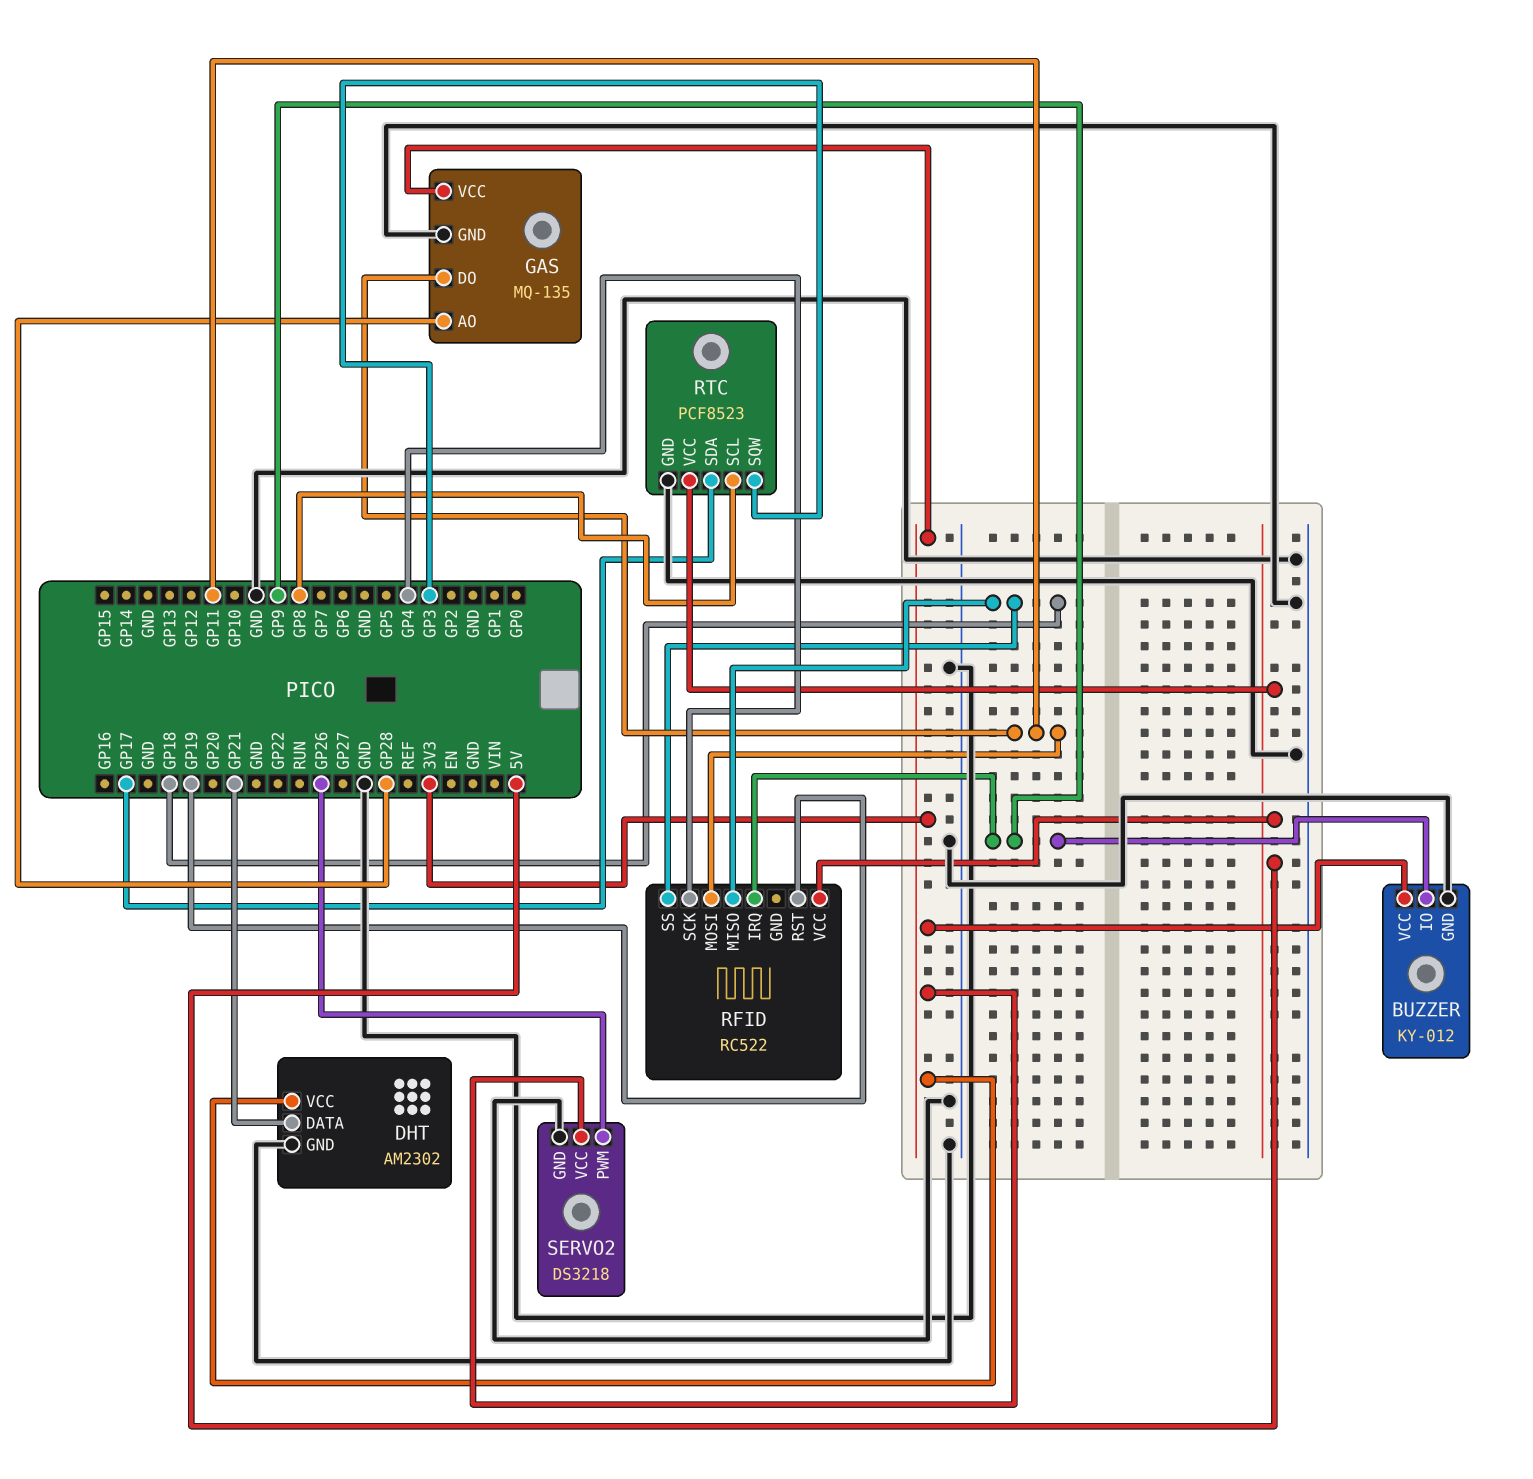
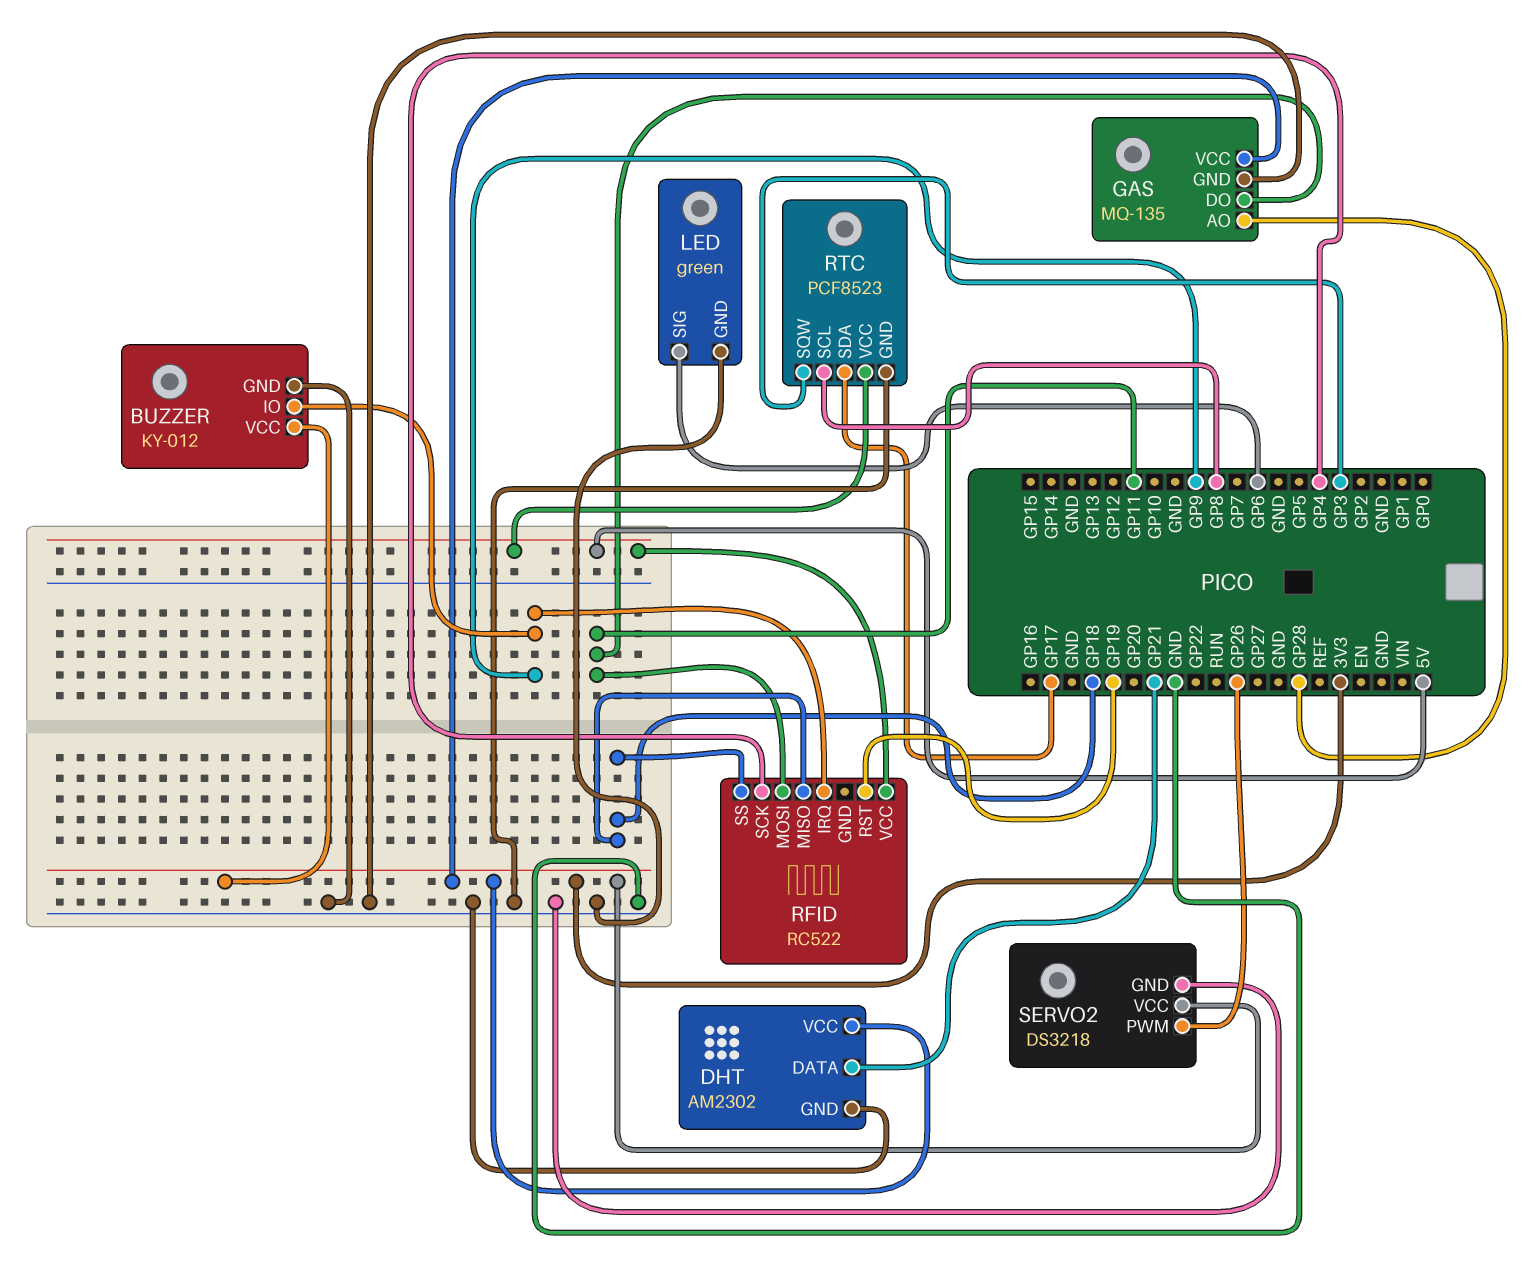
LED: none -> green
LED pin GND: none -> GND
LED pin SIG: none -> GP6

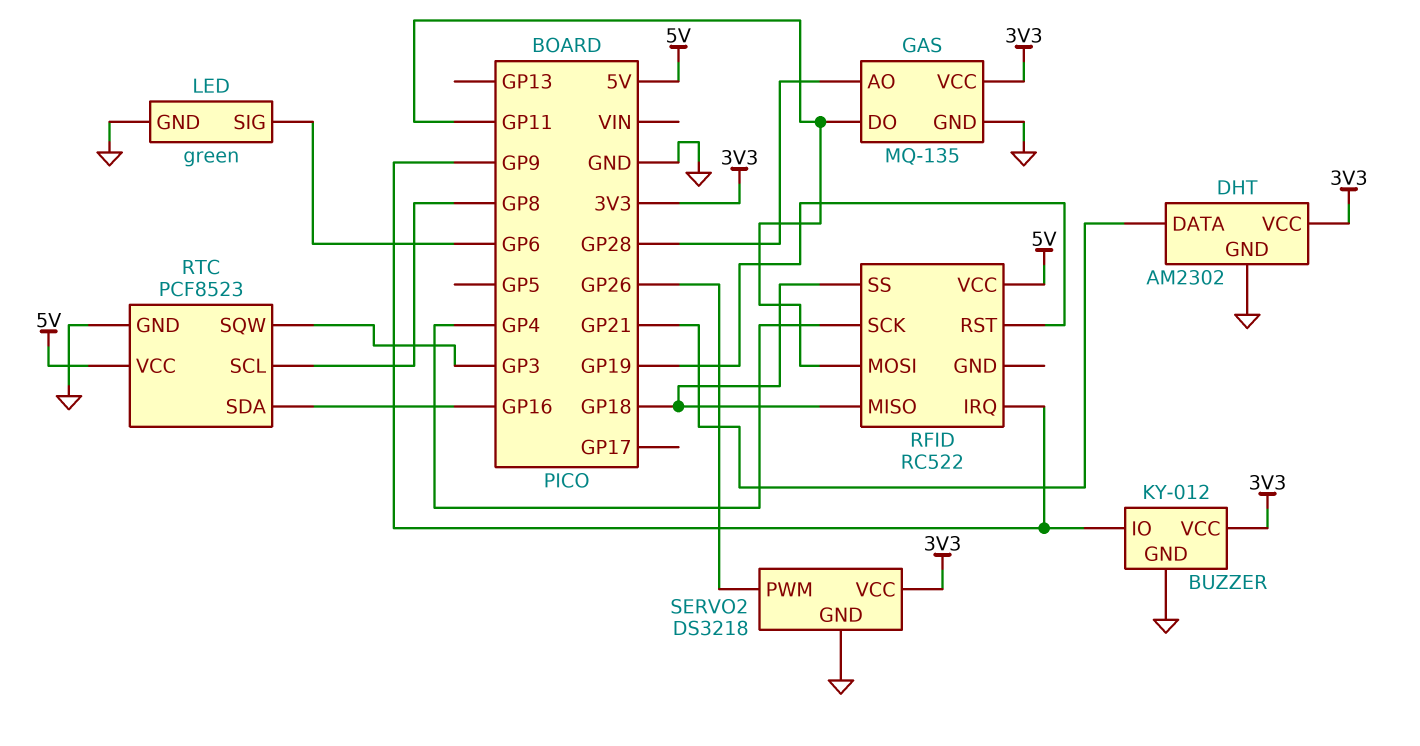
RTC pin SDA: GP17 -> GP16

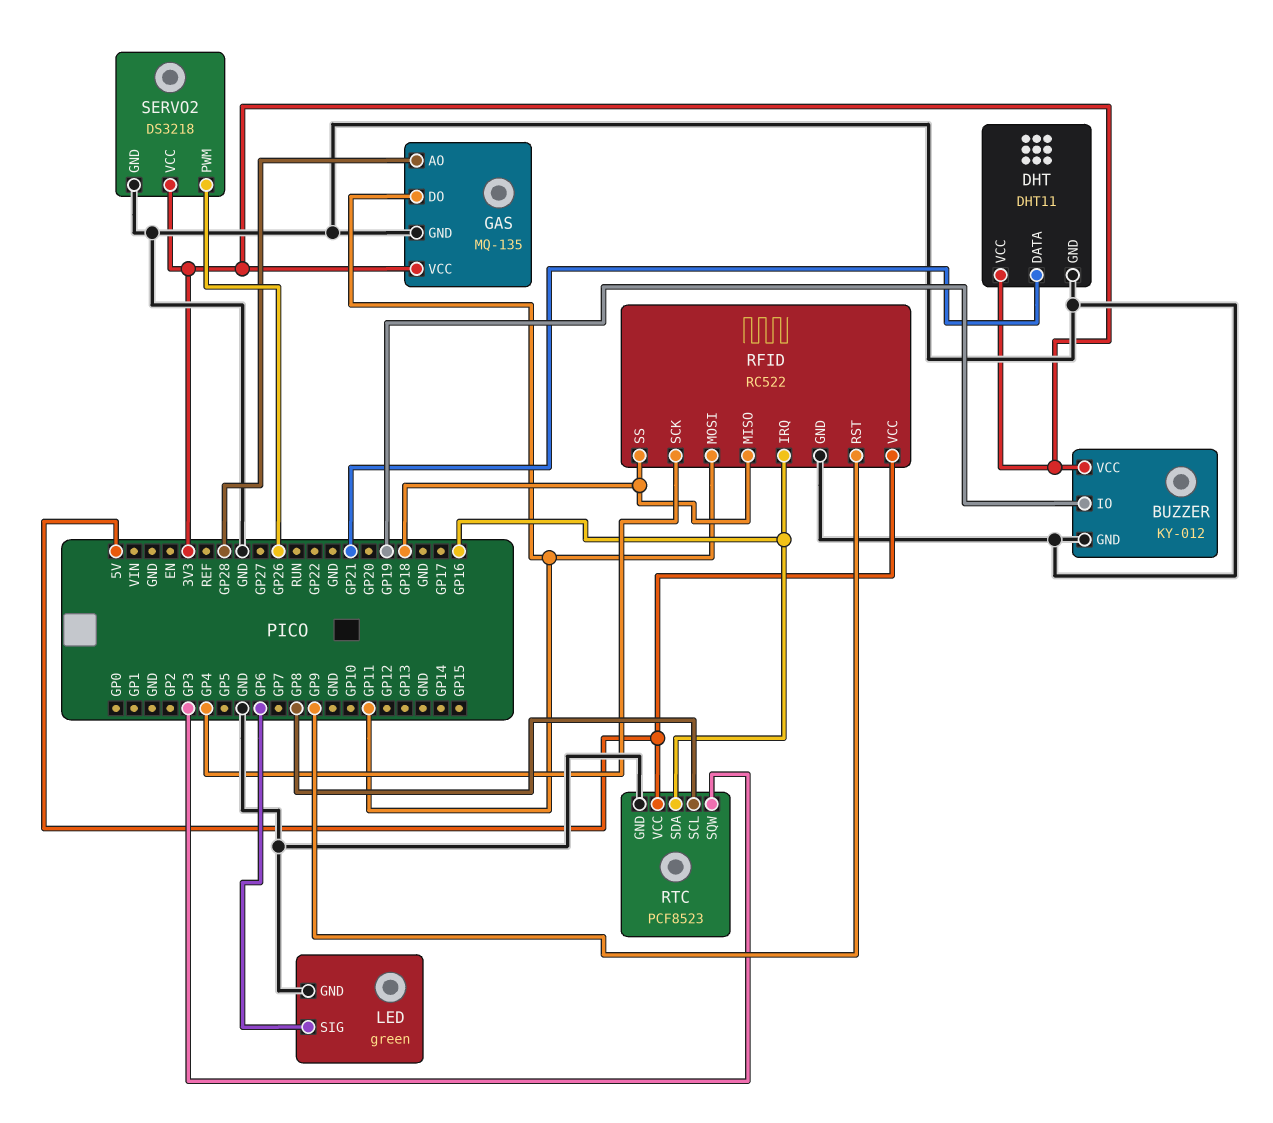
BUZZER pin IO: GP9 -> GP19
DHT: AM2302 -> DHT11
RFID pin GND: none -> GND
RFID pin IRQ: GP9 -> GP16
RFID pin RST: GP19 -> GP9

